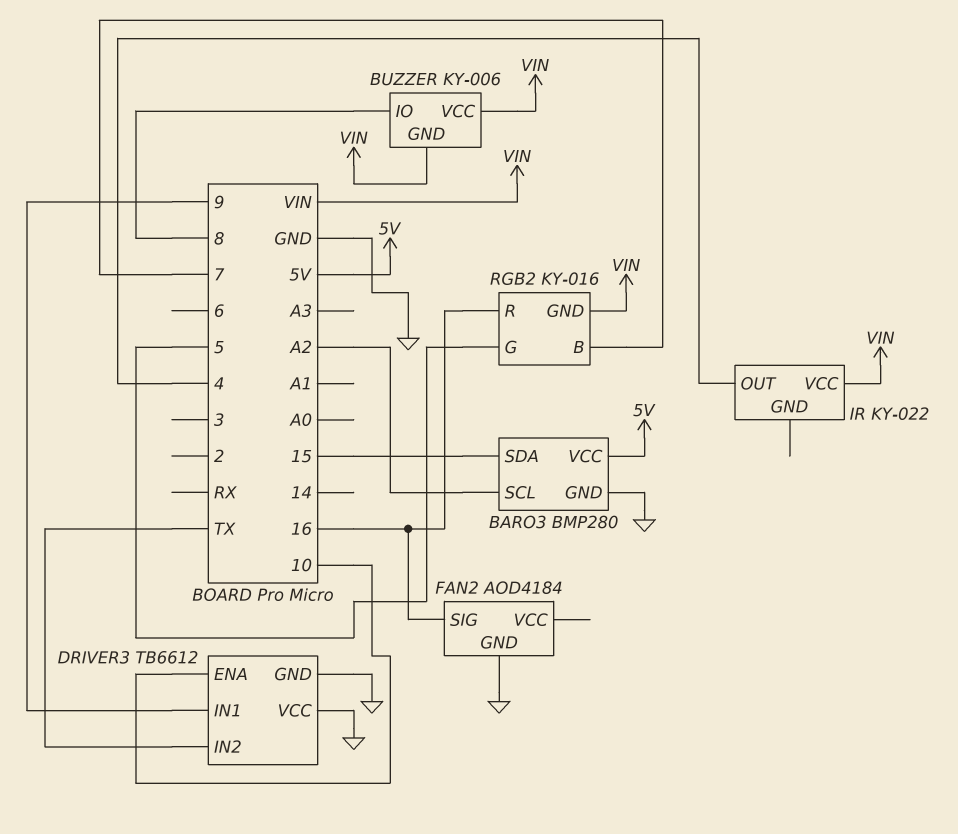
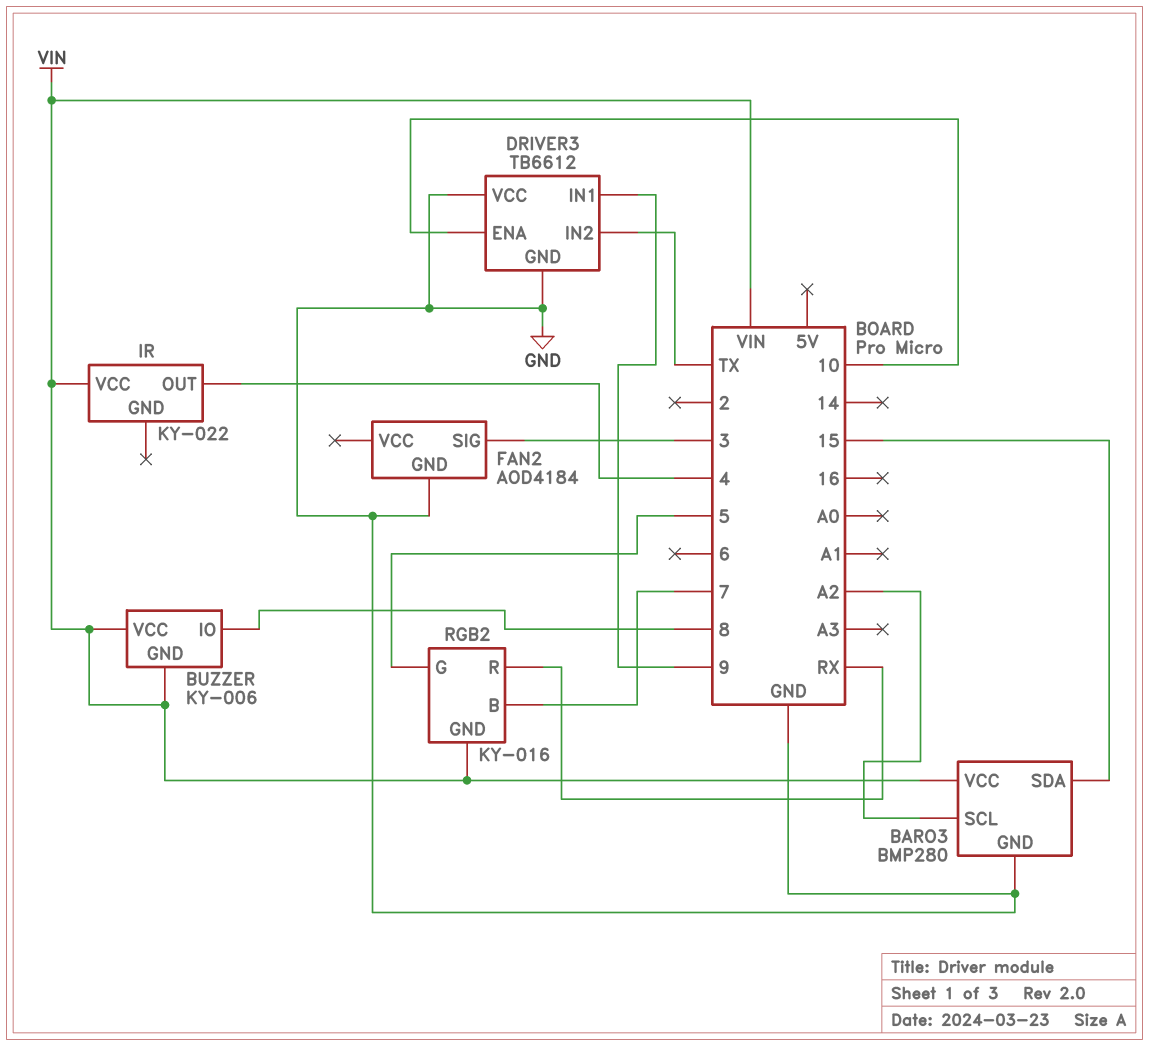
BARO3 pin VCC: 5V -> VIN
FAN2 pin SIG: 16 -> 3
RGB2 pin R: 16 -> RX

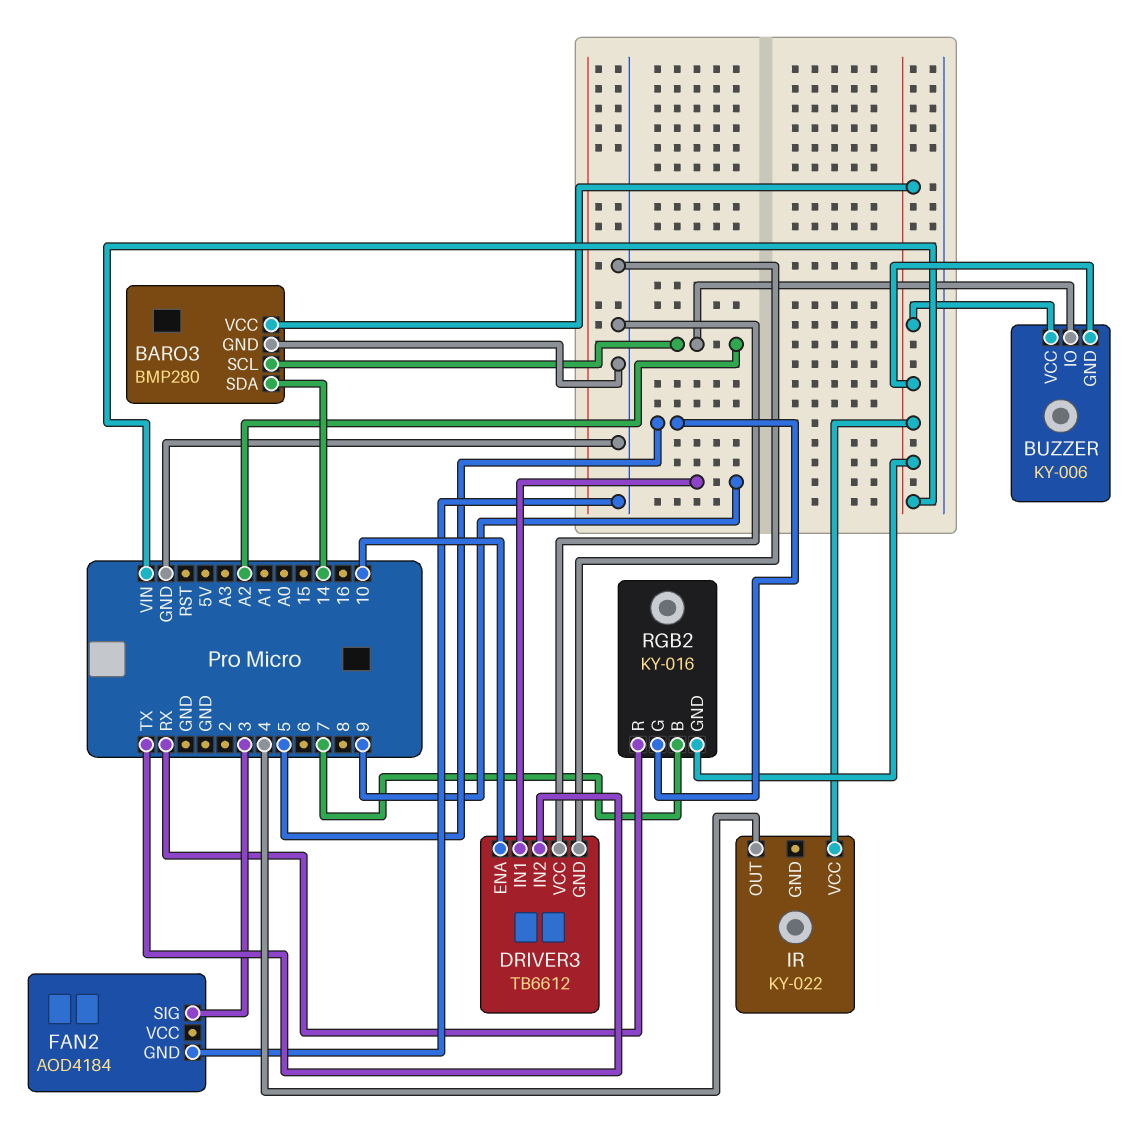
BARO3 pin SDA: 15 -> 14
BUZZER pin IO: 8 -> A2

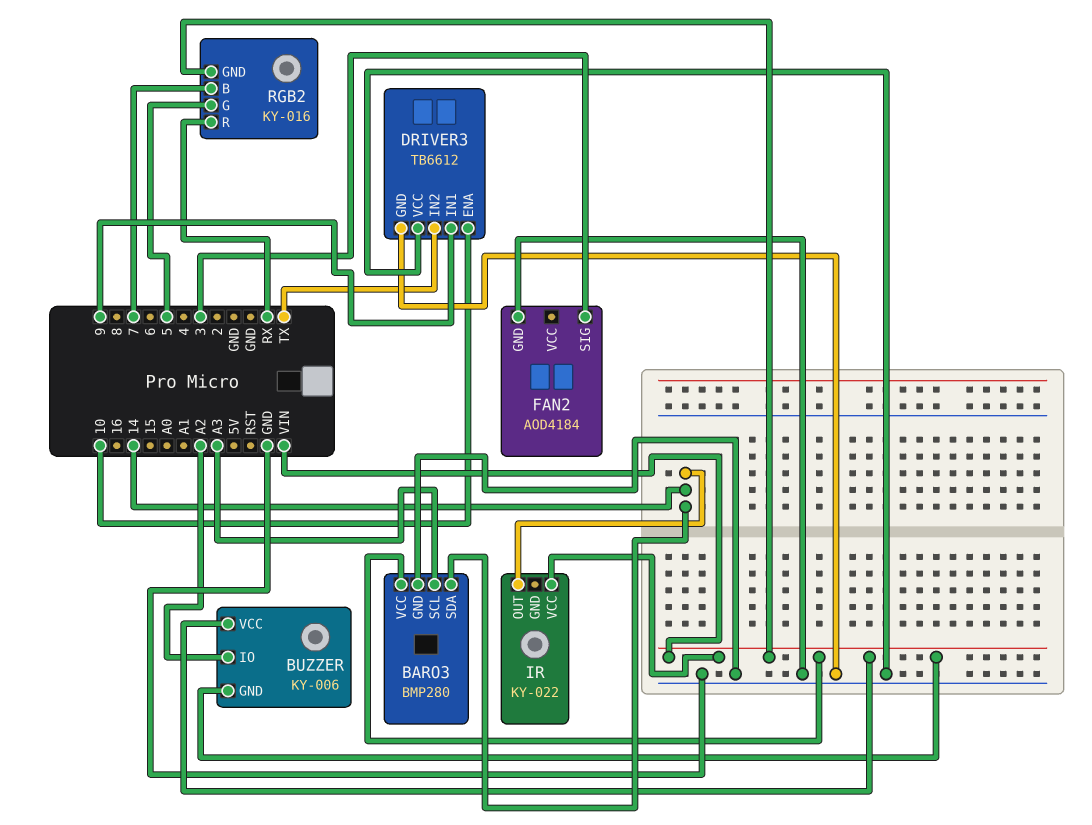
BARO3 pin SCL: A2 -> A3
IR pin OUT: 4 -> 14

